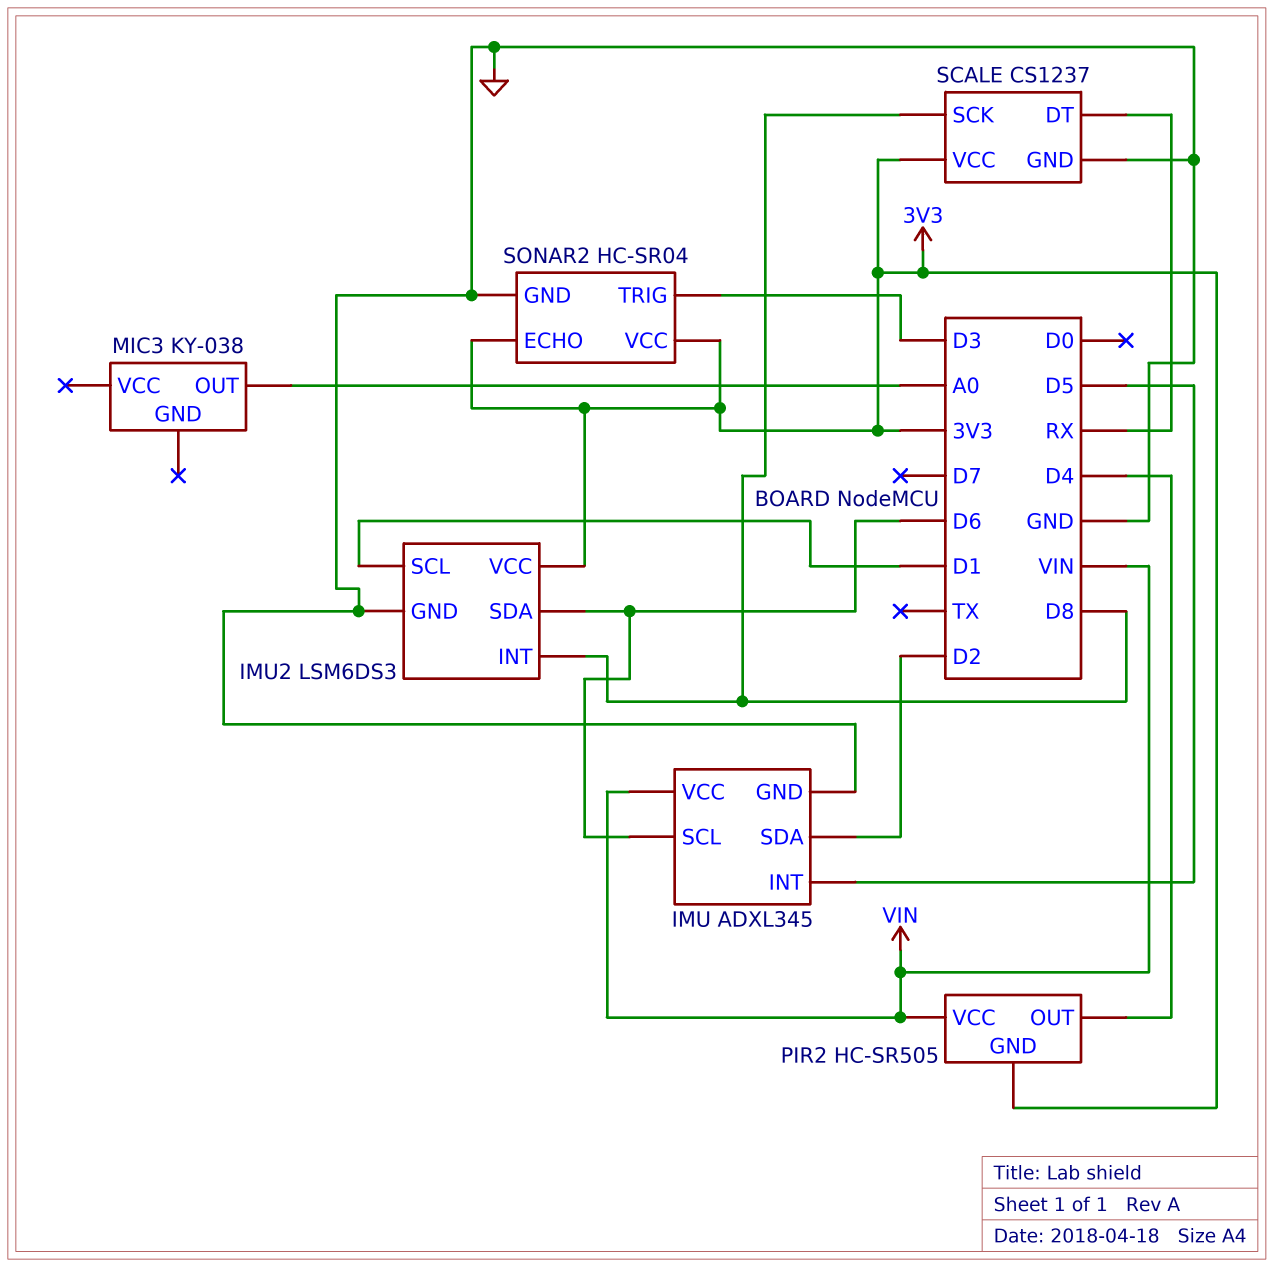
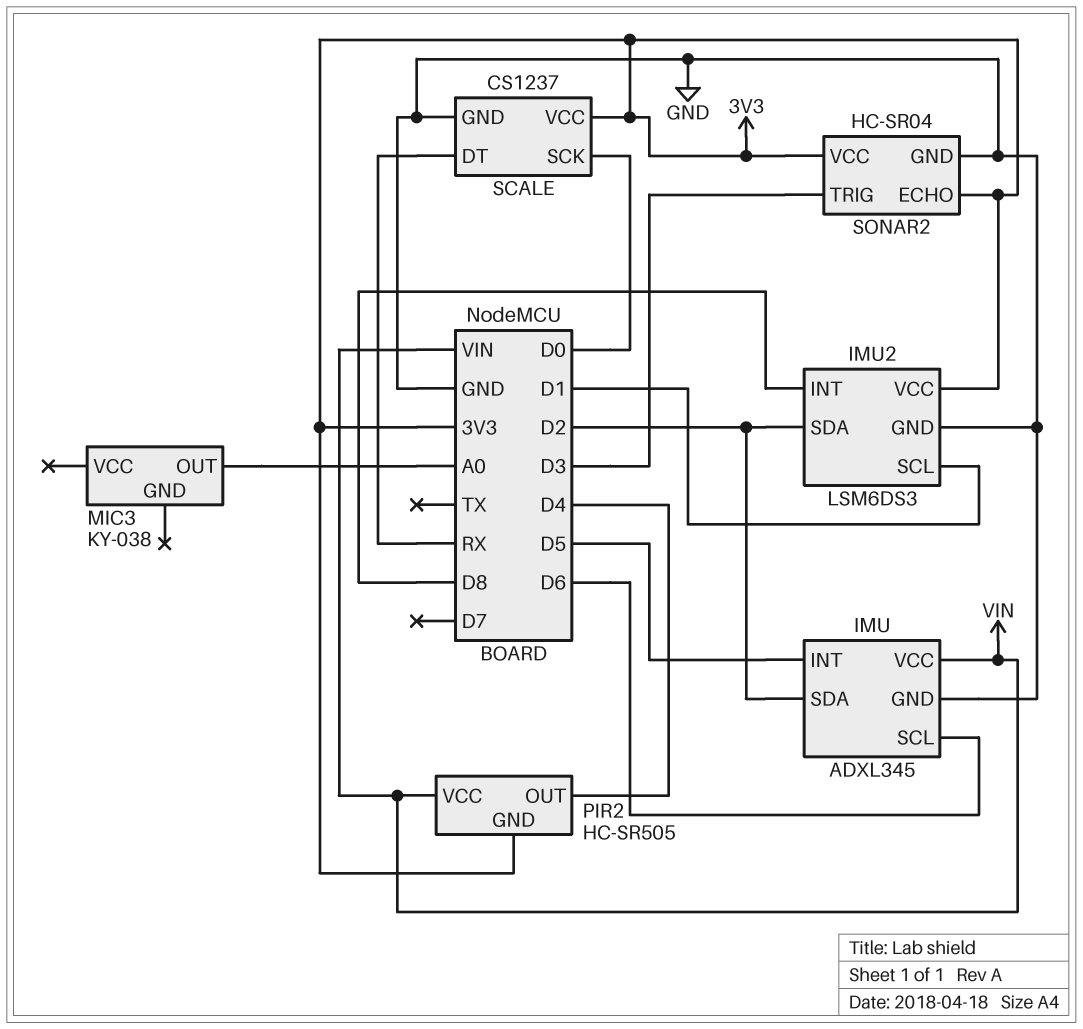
IMU2 pin SDA: D6 -> D2
SCALE pin SCK: D8 -> D0

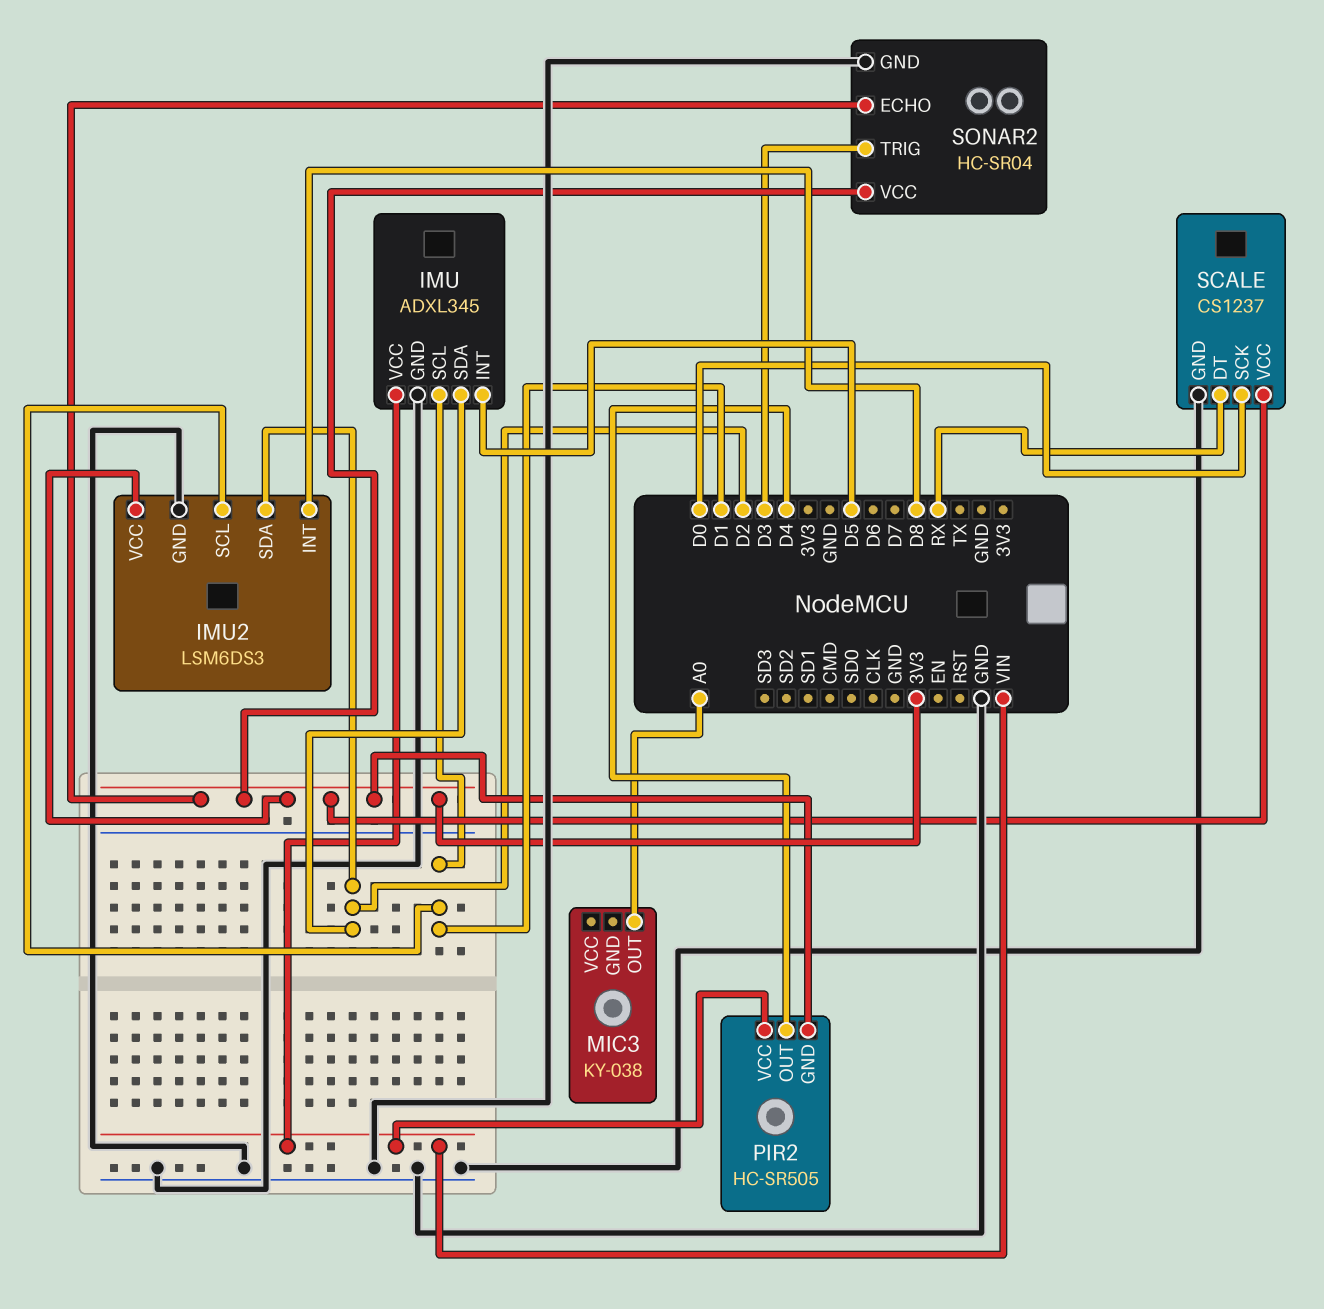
IMU pin SCL: D6 -> D1

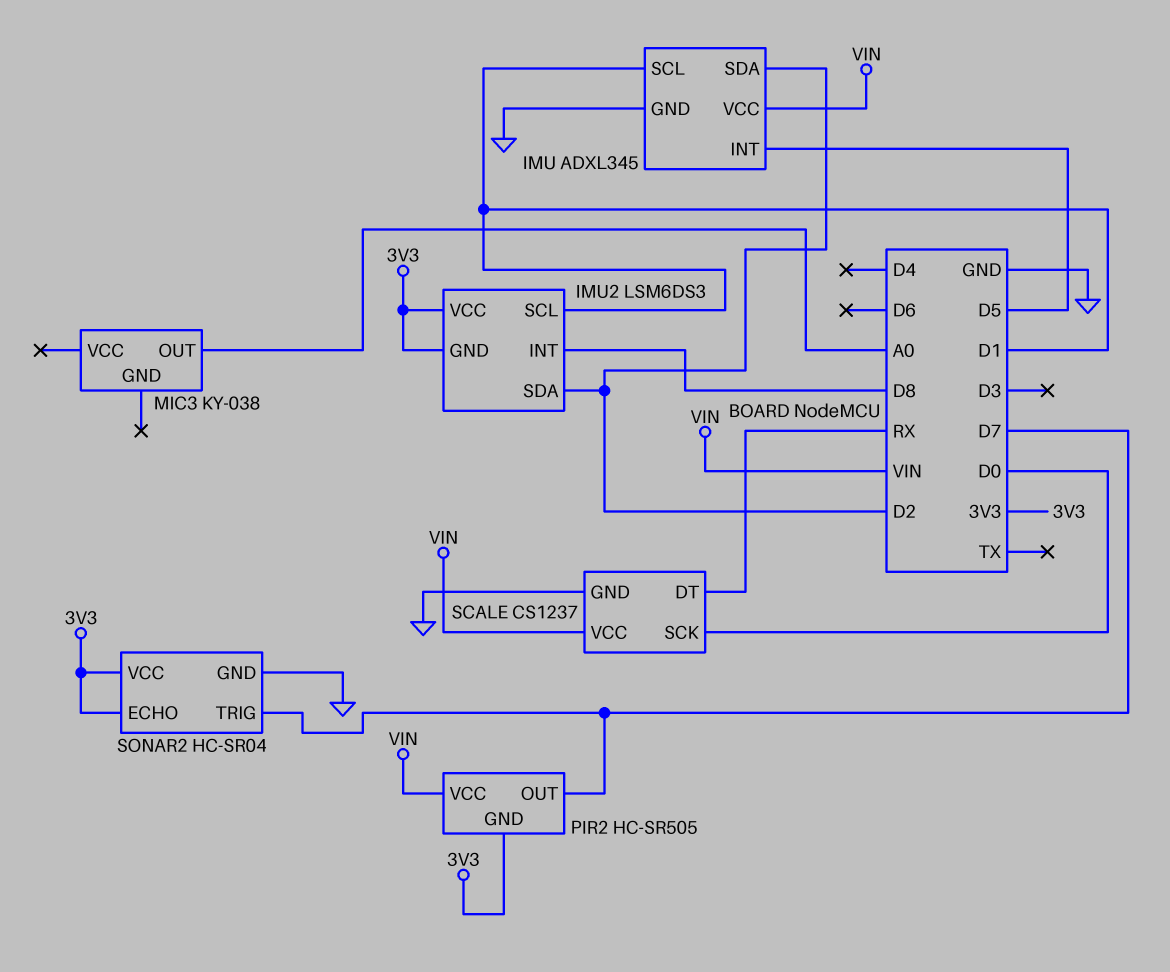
IMU2 pin GND: GND -> 3V3
PIR2 pin OUT: D4 -> D7
SCALE pin VCC: 3V3 -> VIN
SONAR2 pin TRIG: D3 -> D7

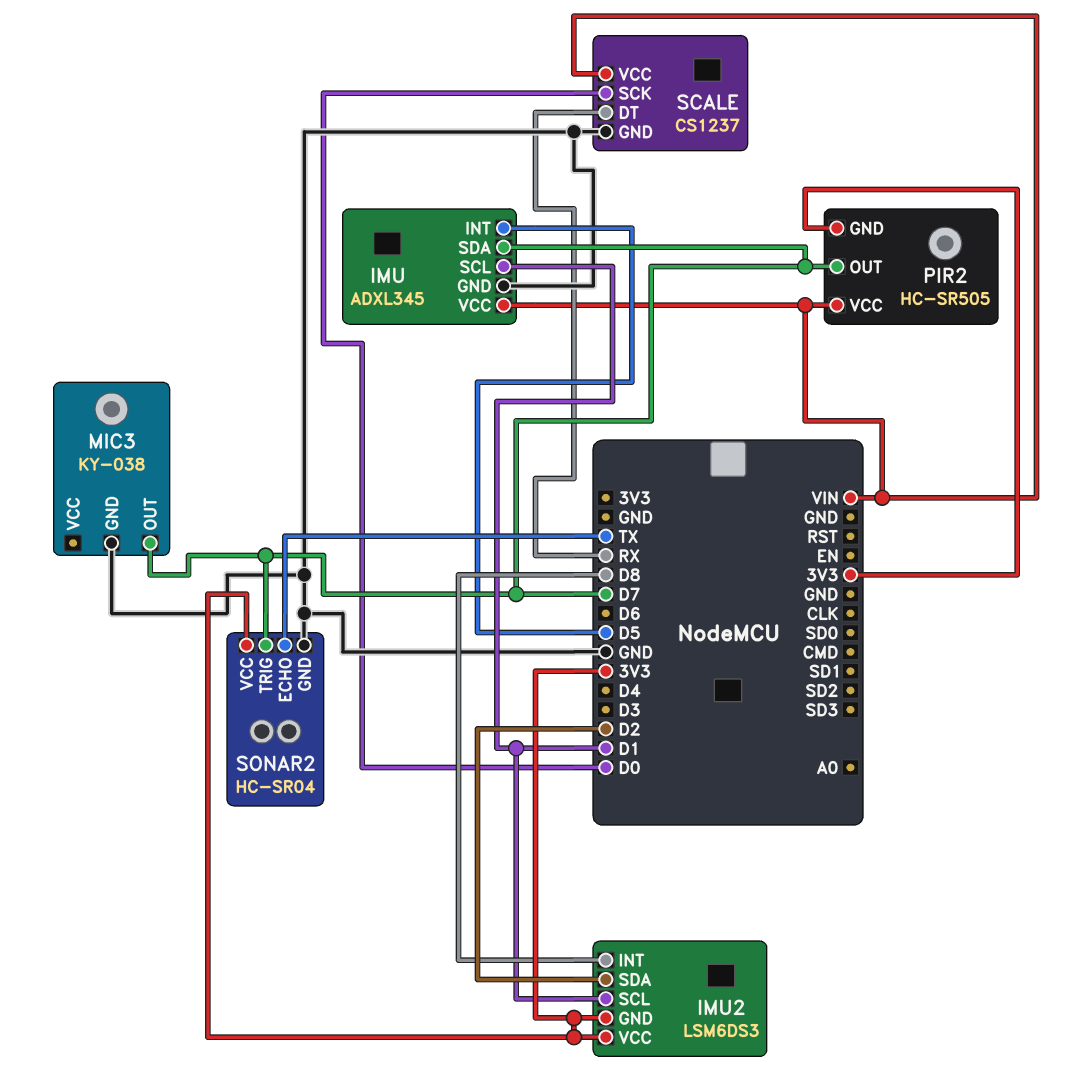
IMU pin SDA: D2 -> D7
MIC3 pin GND: none -> GND
MIC3 pin OUT: A0 -> D7
SONAR2 pin ECHO: 3V3 -> TX

